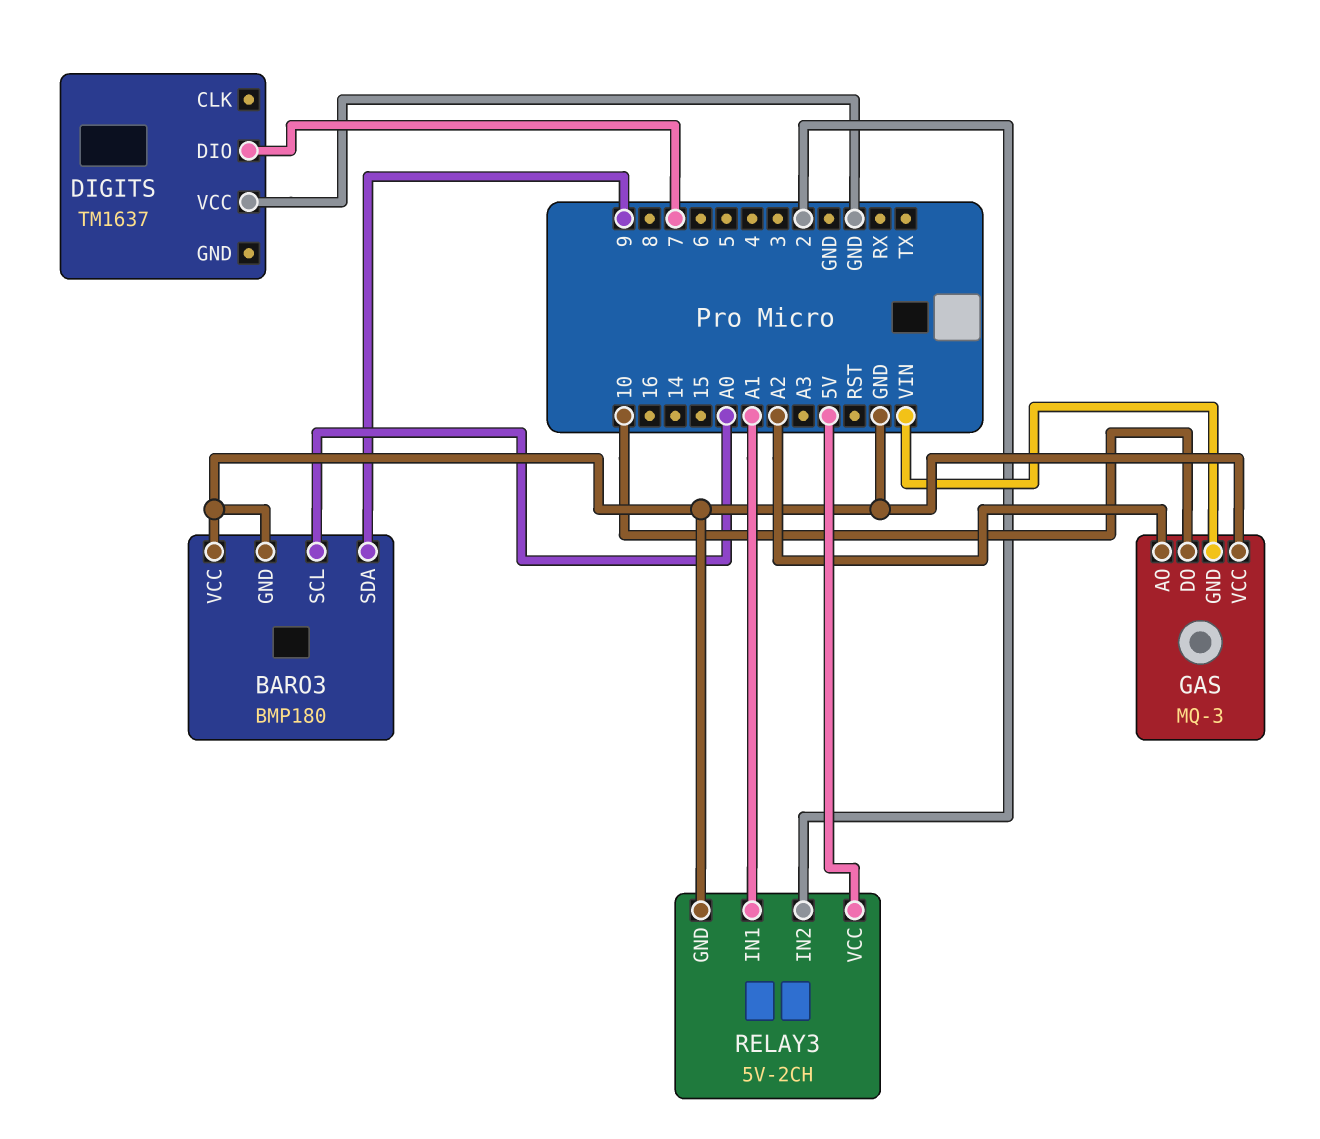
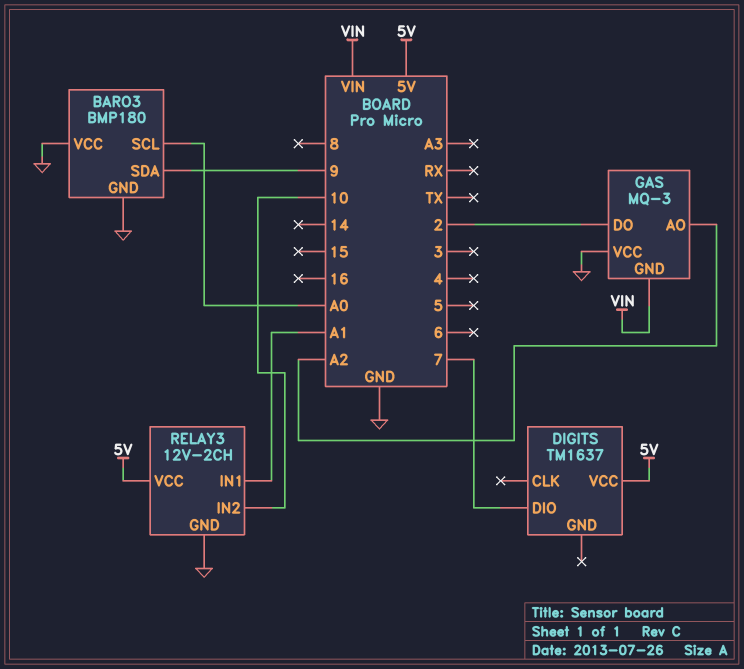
DIGITS pin VCC: GND -> 5V
GAS pin DO: 10 -> 2
RELAY3: 5V-2CH -> 12V-2CH
RELAY3 pin IN2: 2 -> 10

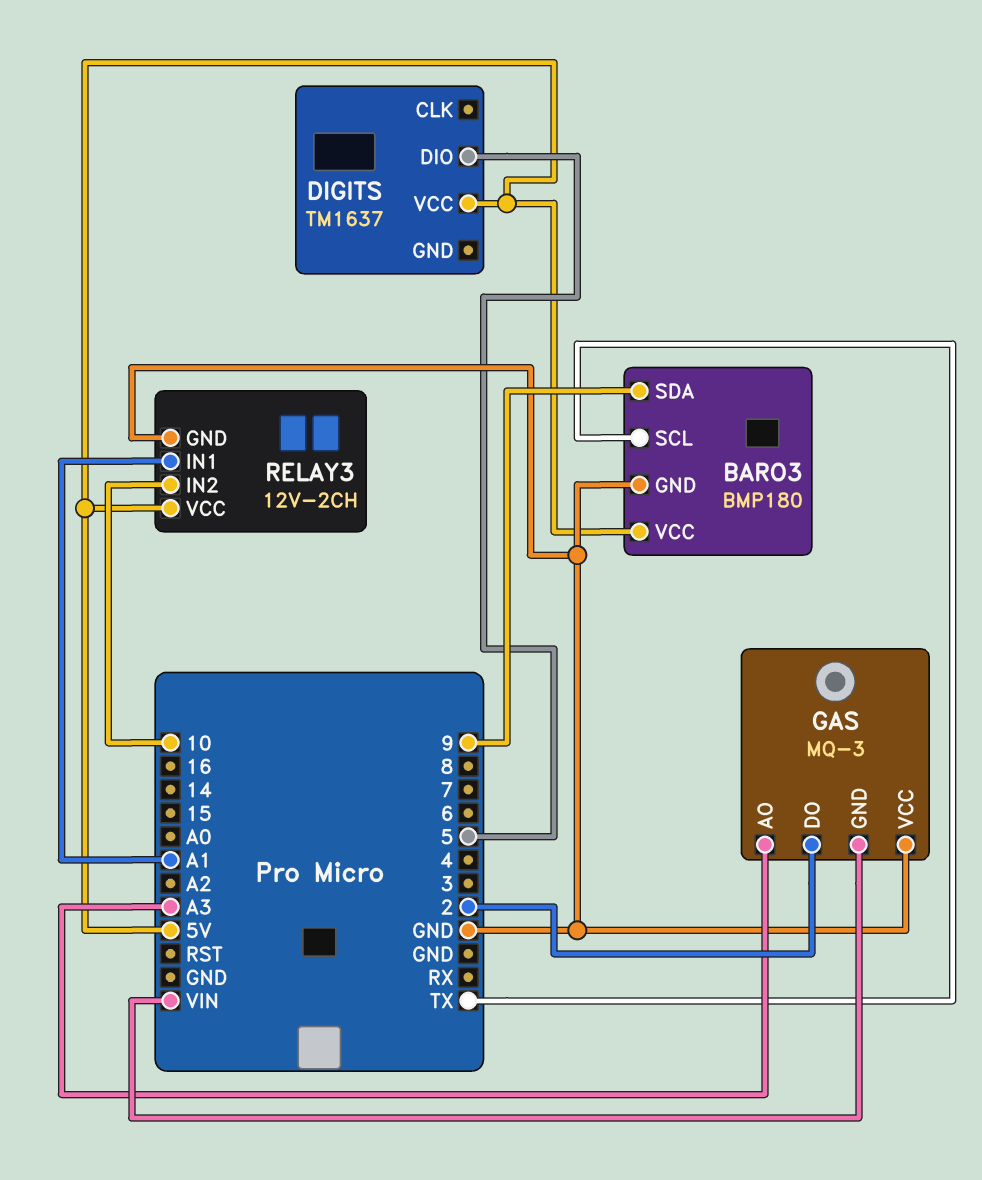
BARO3 pin SCL: A0 -> TX
BARO3 pin VCC: GND -> 5V
DIGITS pin DIO: 7 -> 5
GAS pin AO: A2 -> A3

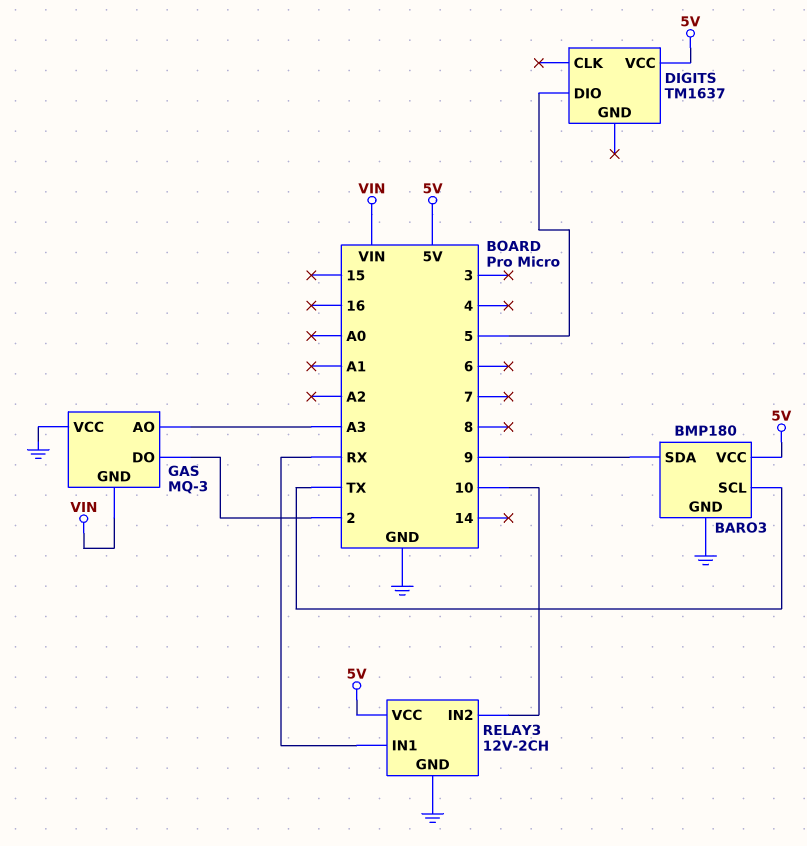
RELAY3 pin IN1: A1 -> RX

